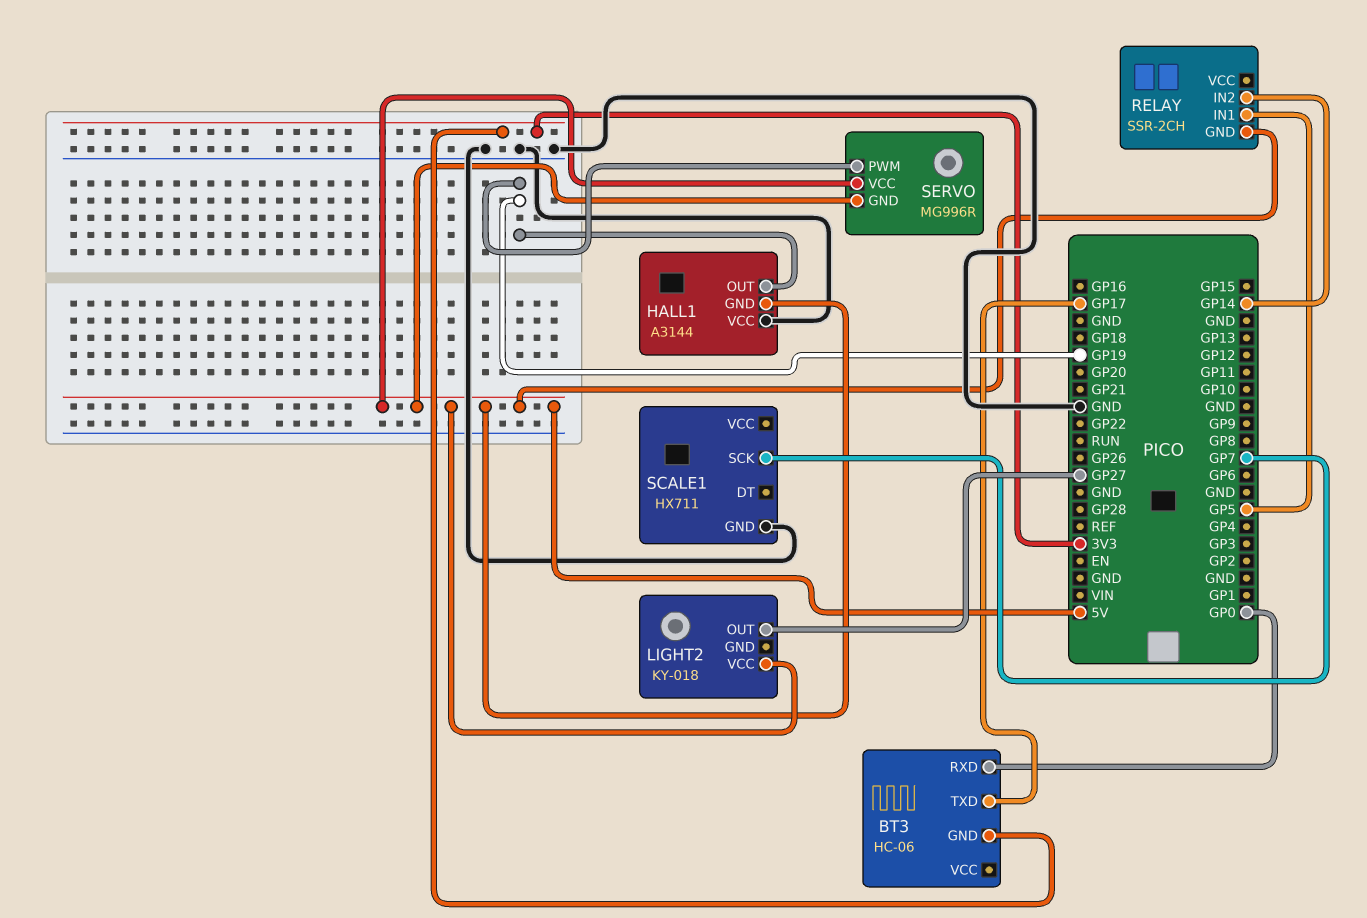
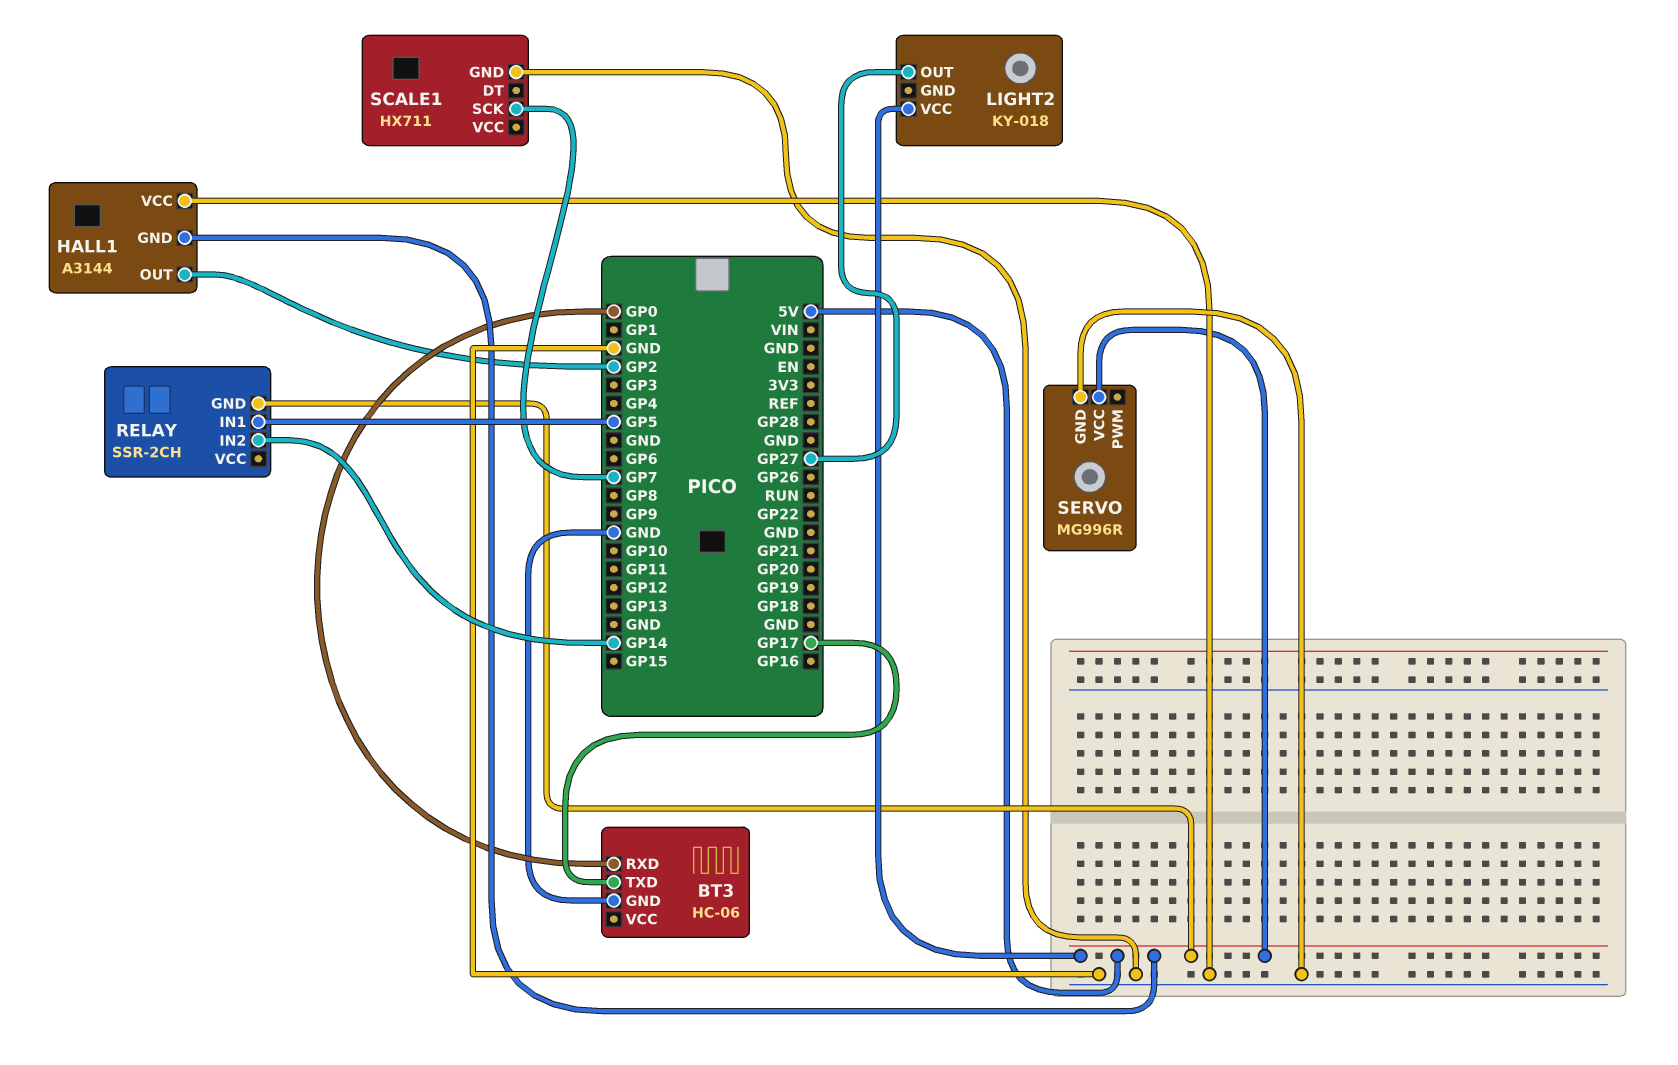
BT3 pin GND: 3V3 -> GND
HALL1 pin OUT: GP19 -> GP2
SERVO pin GND: 5V -> GND
SERVO pin PWM: GP19 -> none

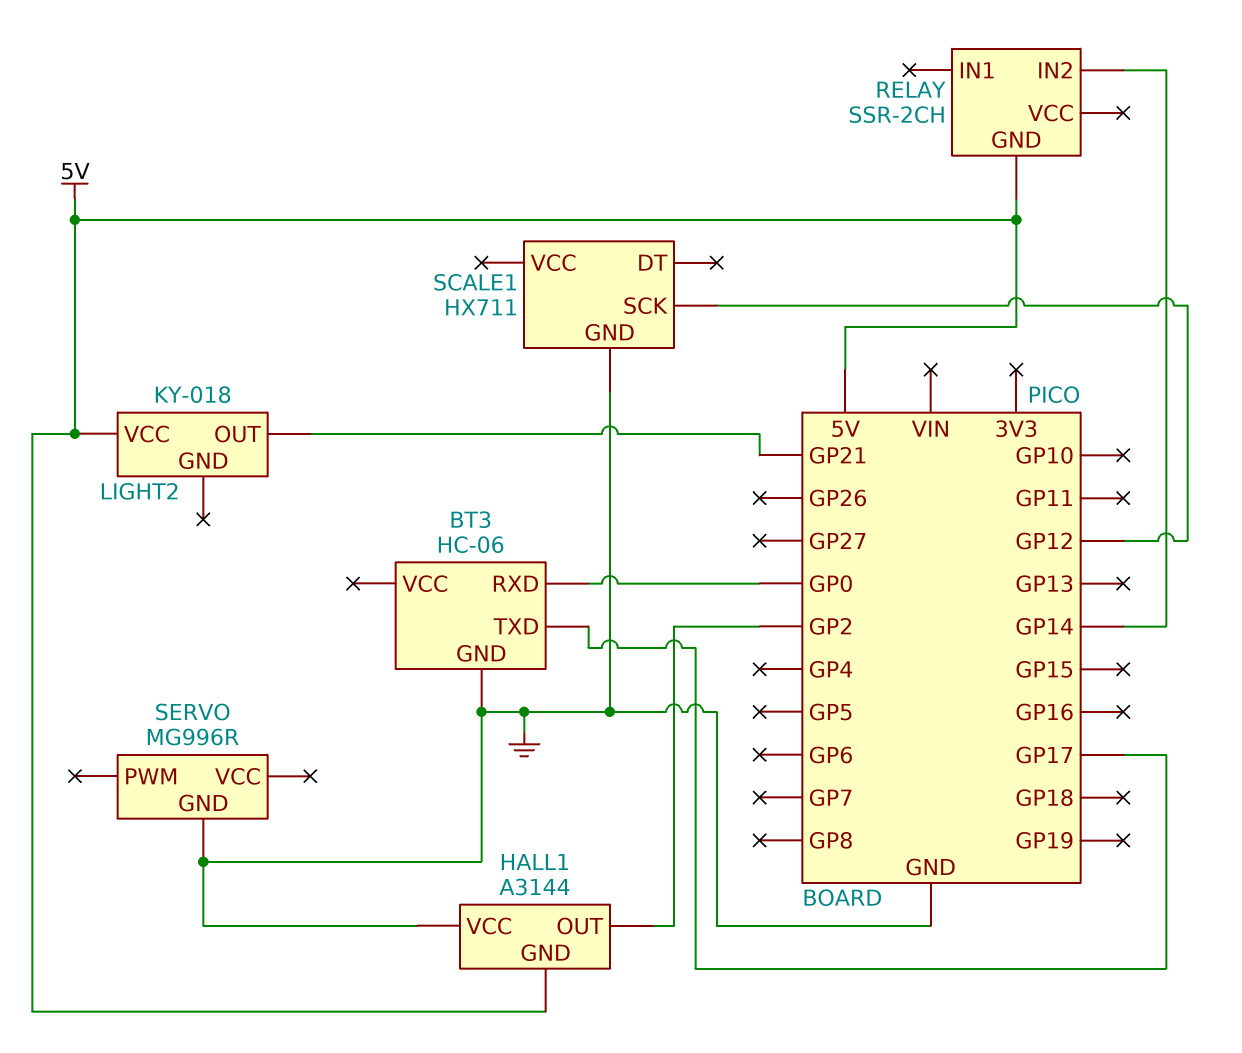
LIGHT2 pin OUT: GP27 -> GP21
RELAY pin IN1: GP5 -> none
SCALE1 pin SCK: GP7 -> GP12
SERVO pin VCC: 5V -> none

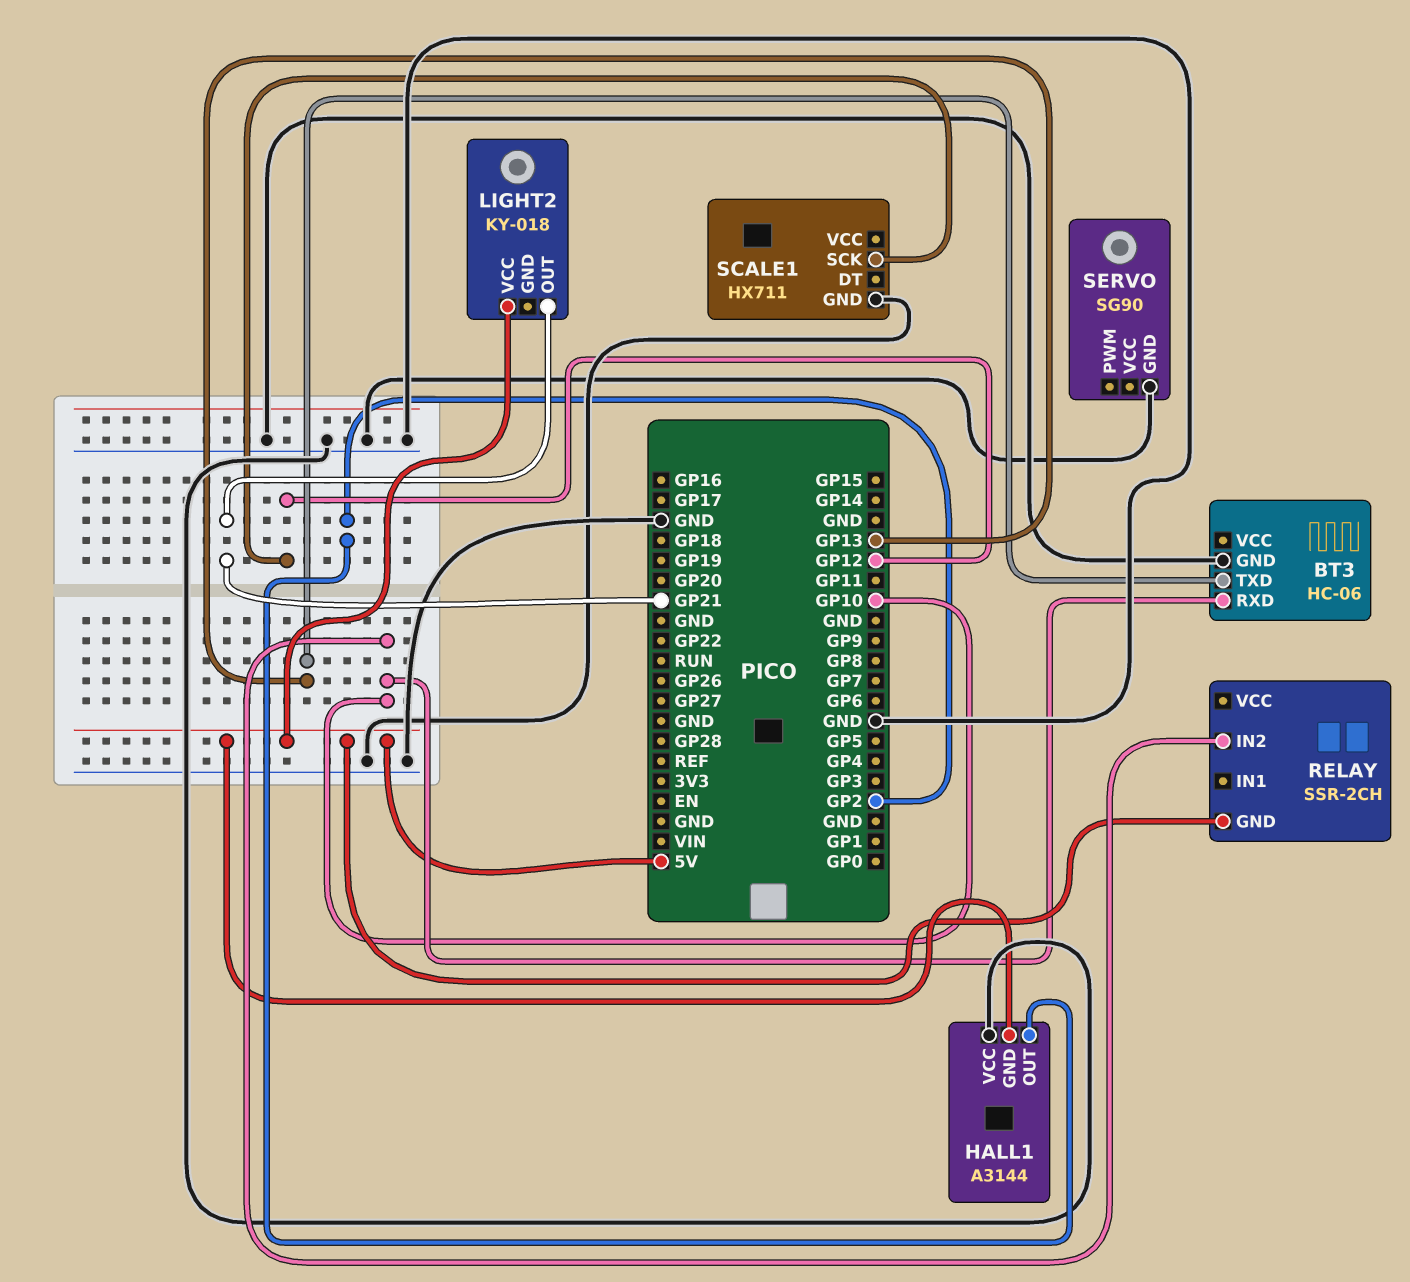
BT3 pin RXD: GP0 -> GP10
BT3 pin TXD: GP17 -> GP13
RELAY pin IN2: GP14 -> GP10
SERVO: MG996R -> SG90

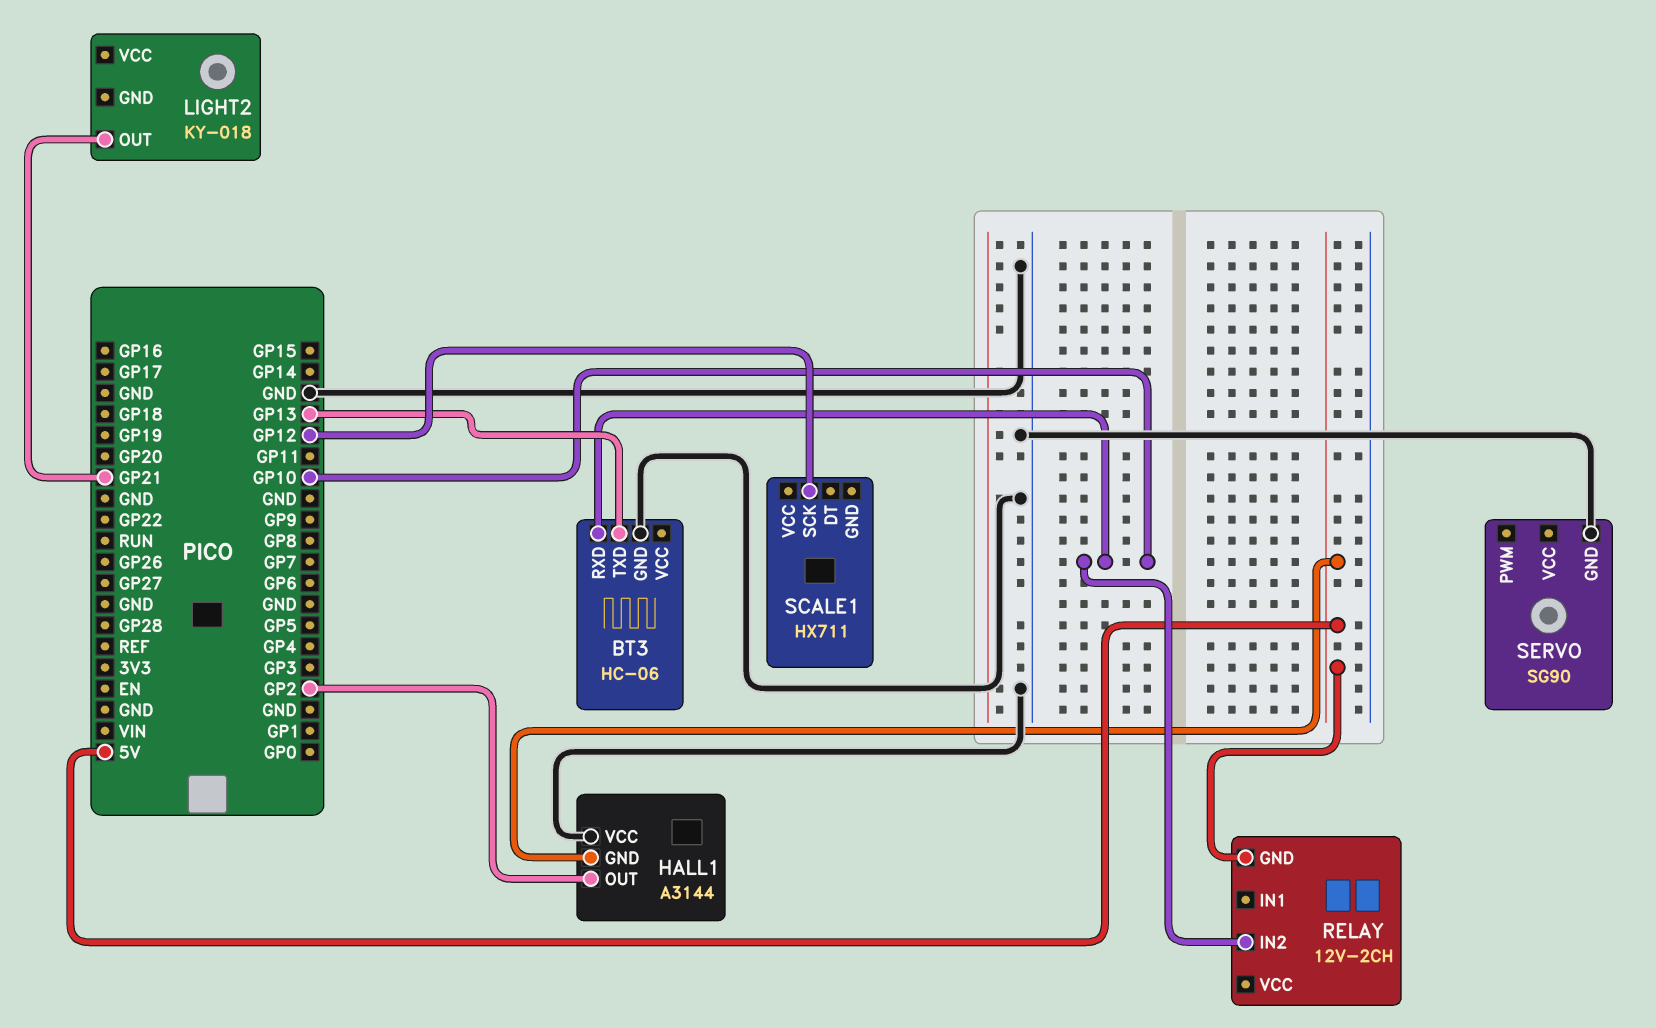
LIGHT2 pin VCC: 5V -> none
RELAY: SSR-2CH -> 12V-2CH
SCALE1 pin GND: GND -> none

